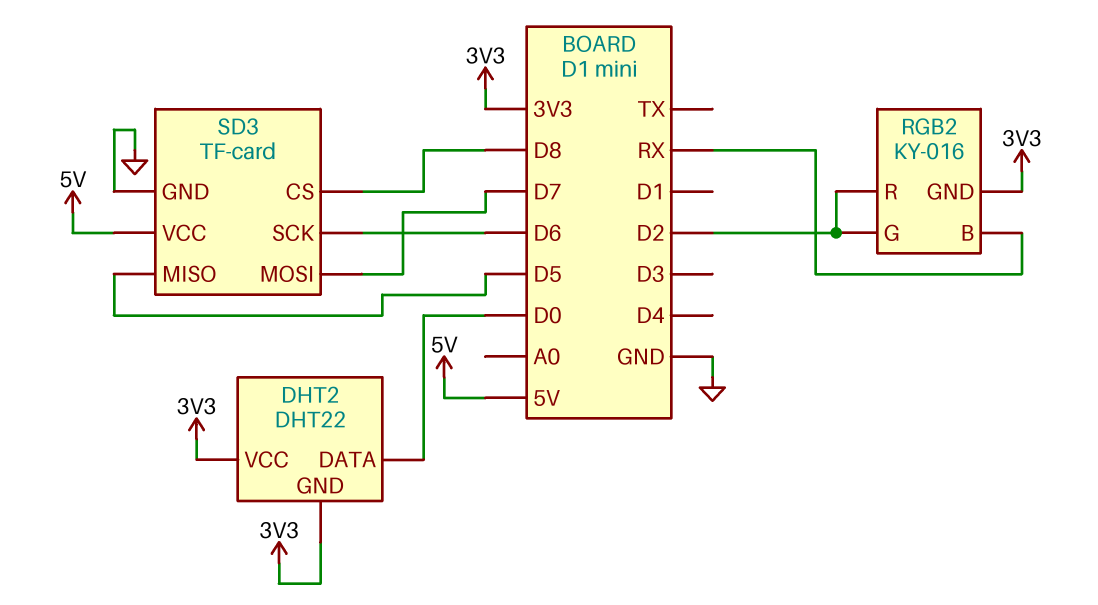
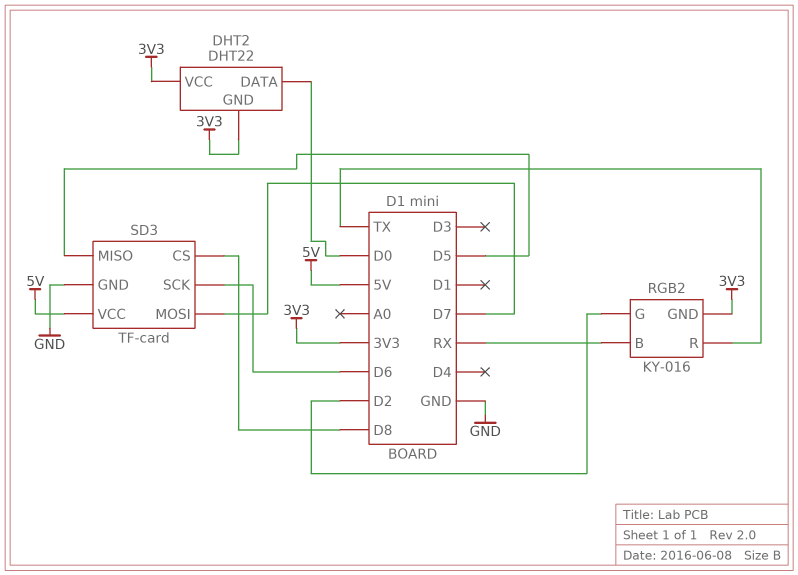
RGB2 pin R: D2 -> TX

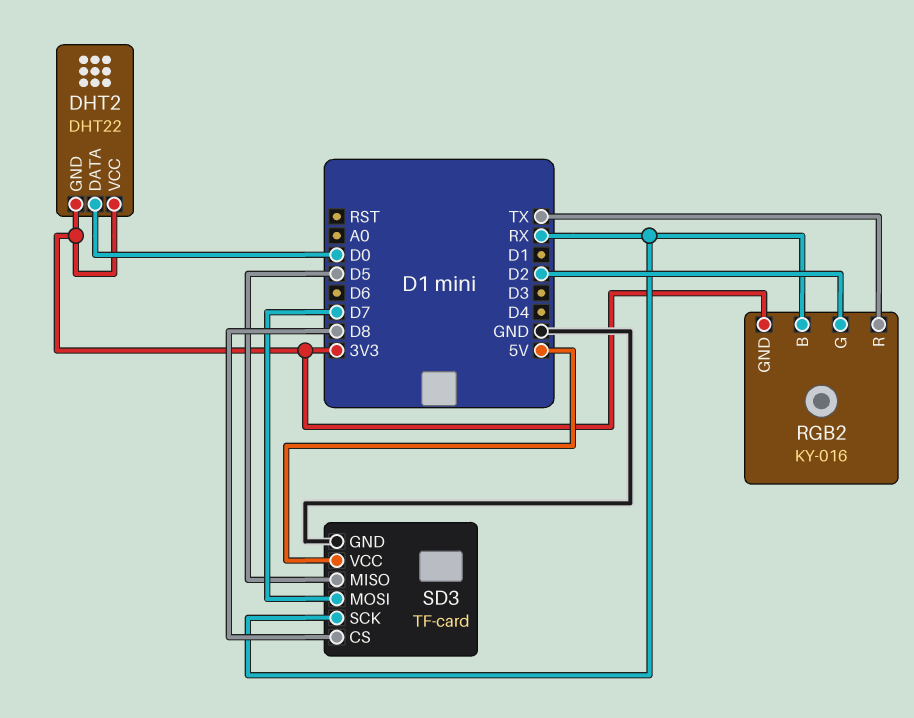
SD3 pin SCK: D6 -> RX

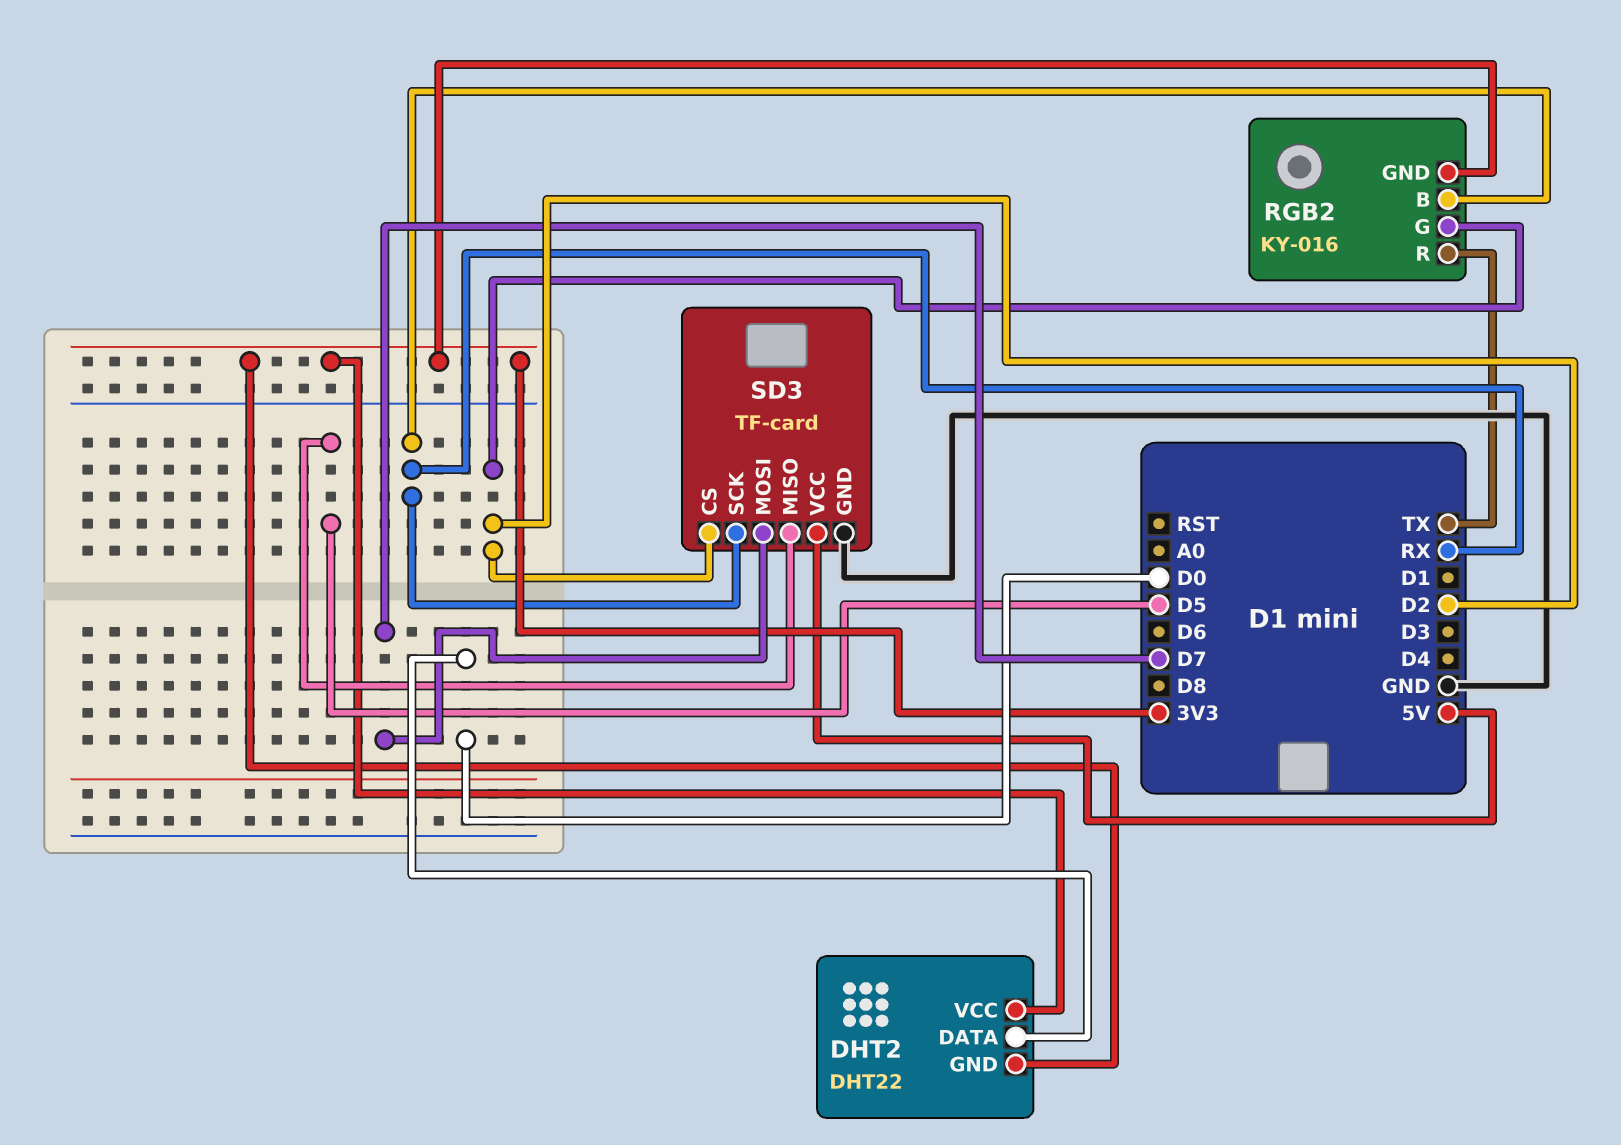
SD3 pin CS: D8 -> D2

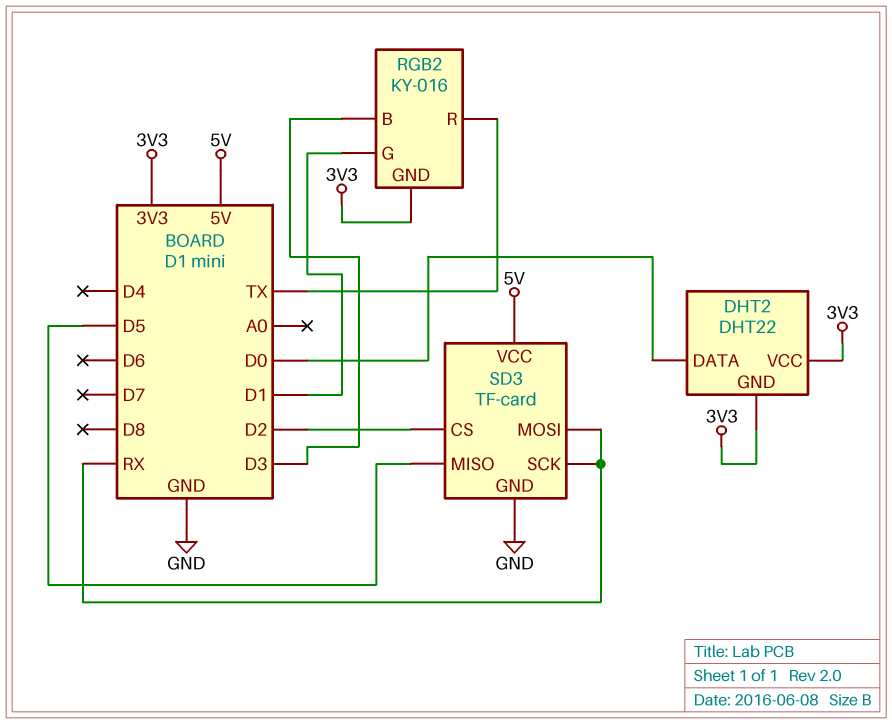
RGB2 pin B: RX -> D3
RGB2 pin G: D2 -> D1
SD3 pin MOSI: D7 -> RX

